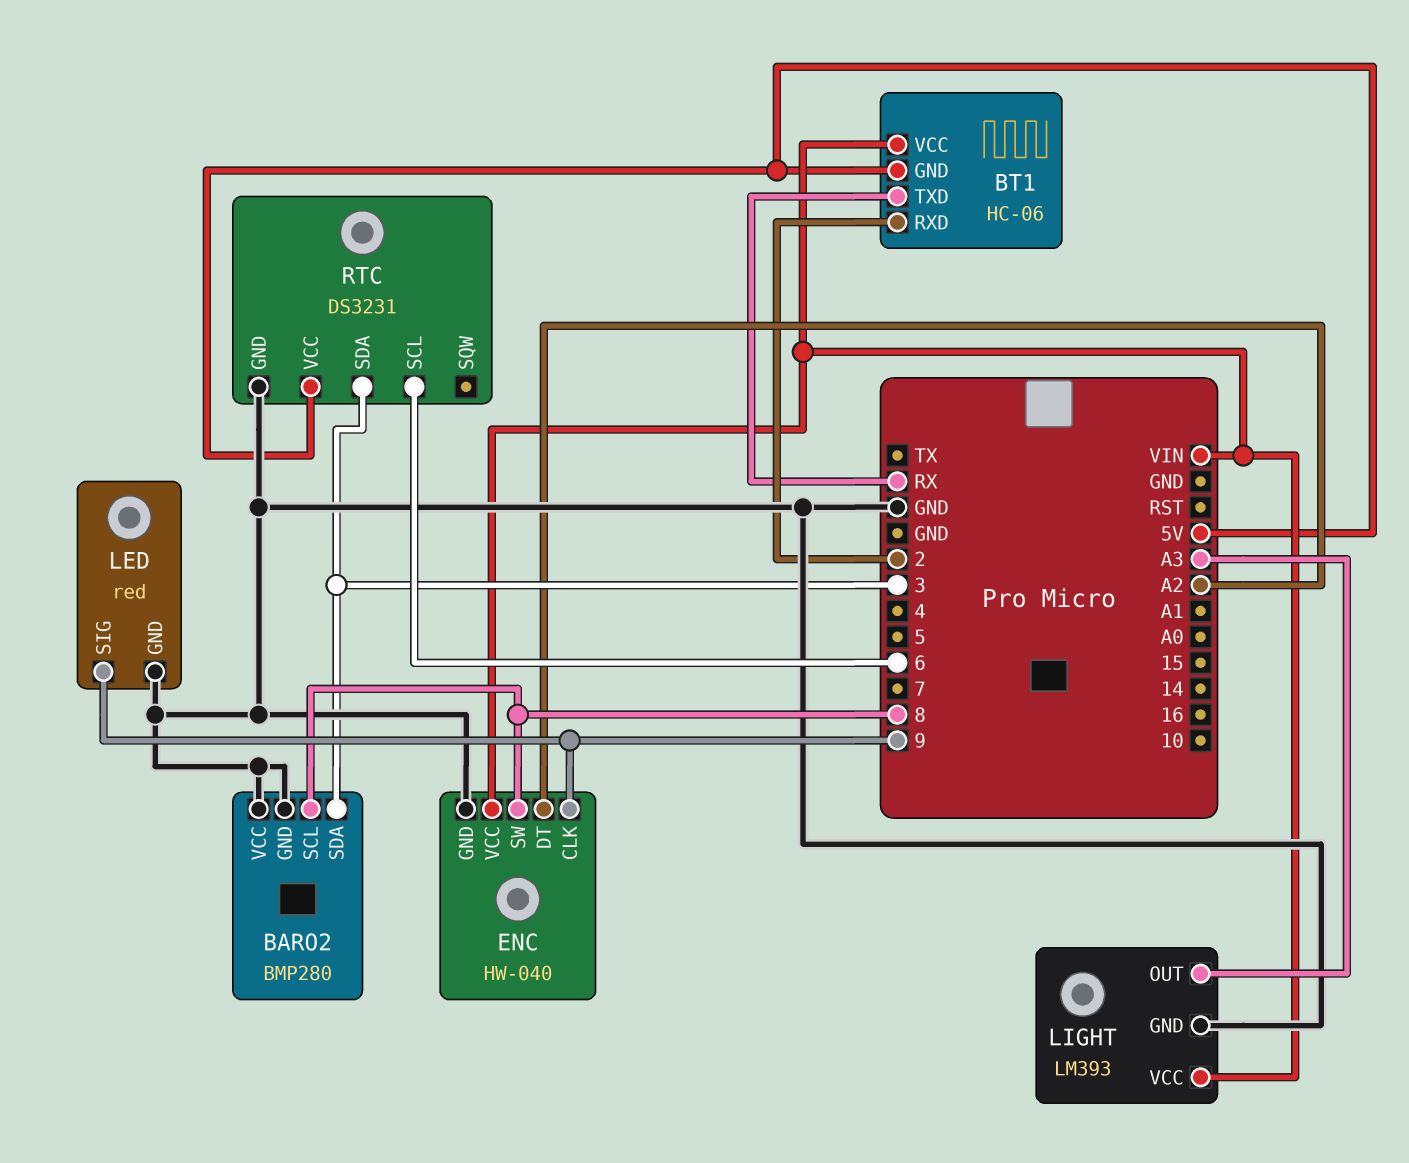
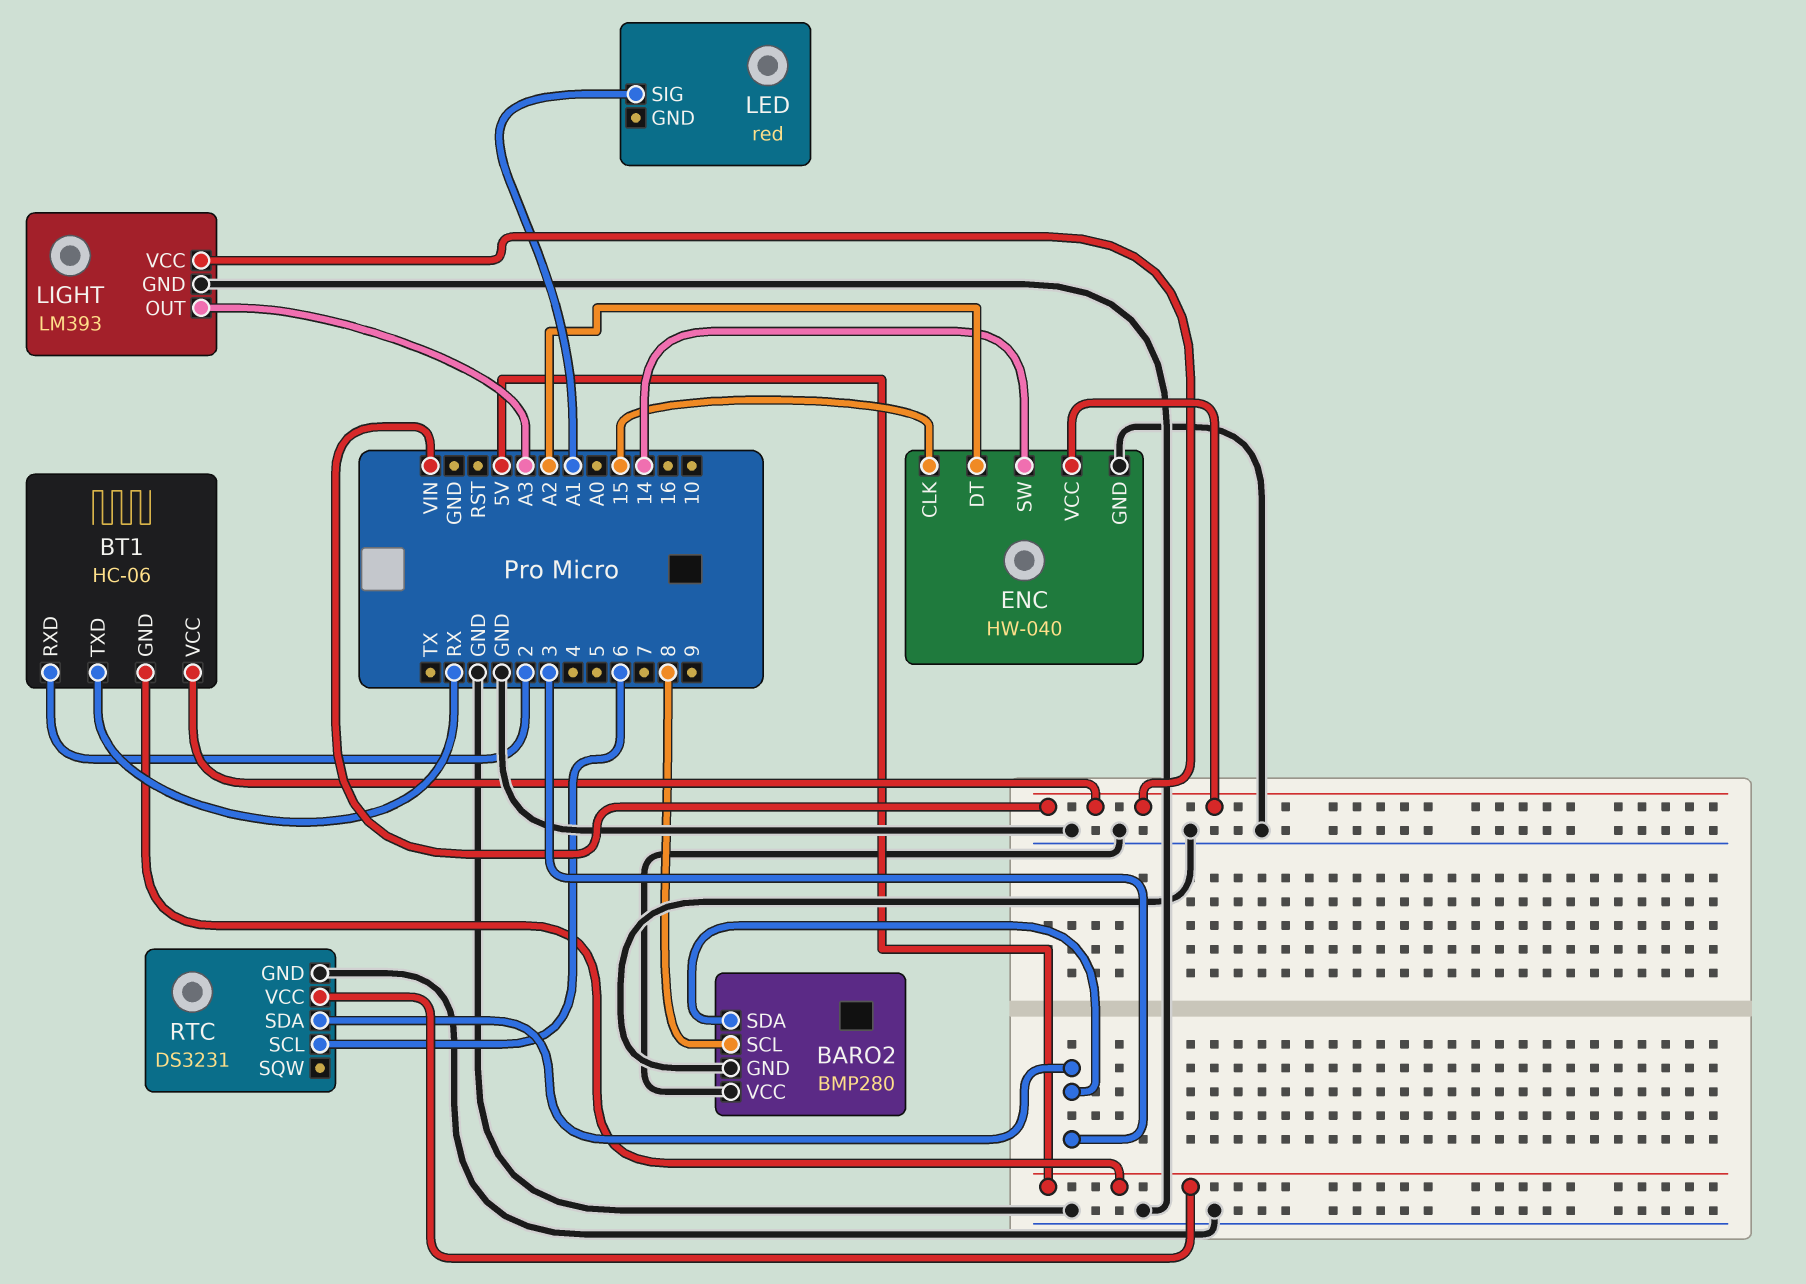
ENC pin CLK: 9 -> 15
ENC pin SW: 8 -> 14
LED pin GND: GND -> none
LED pin SIG: 9 -> A1

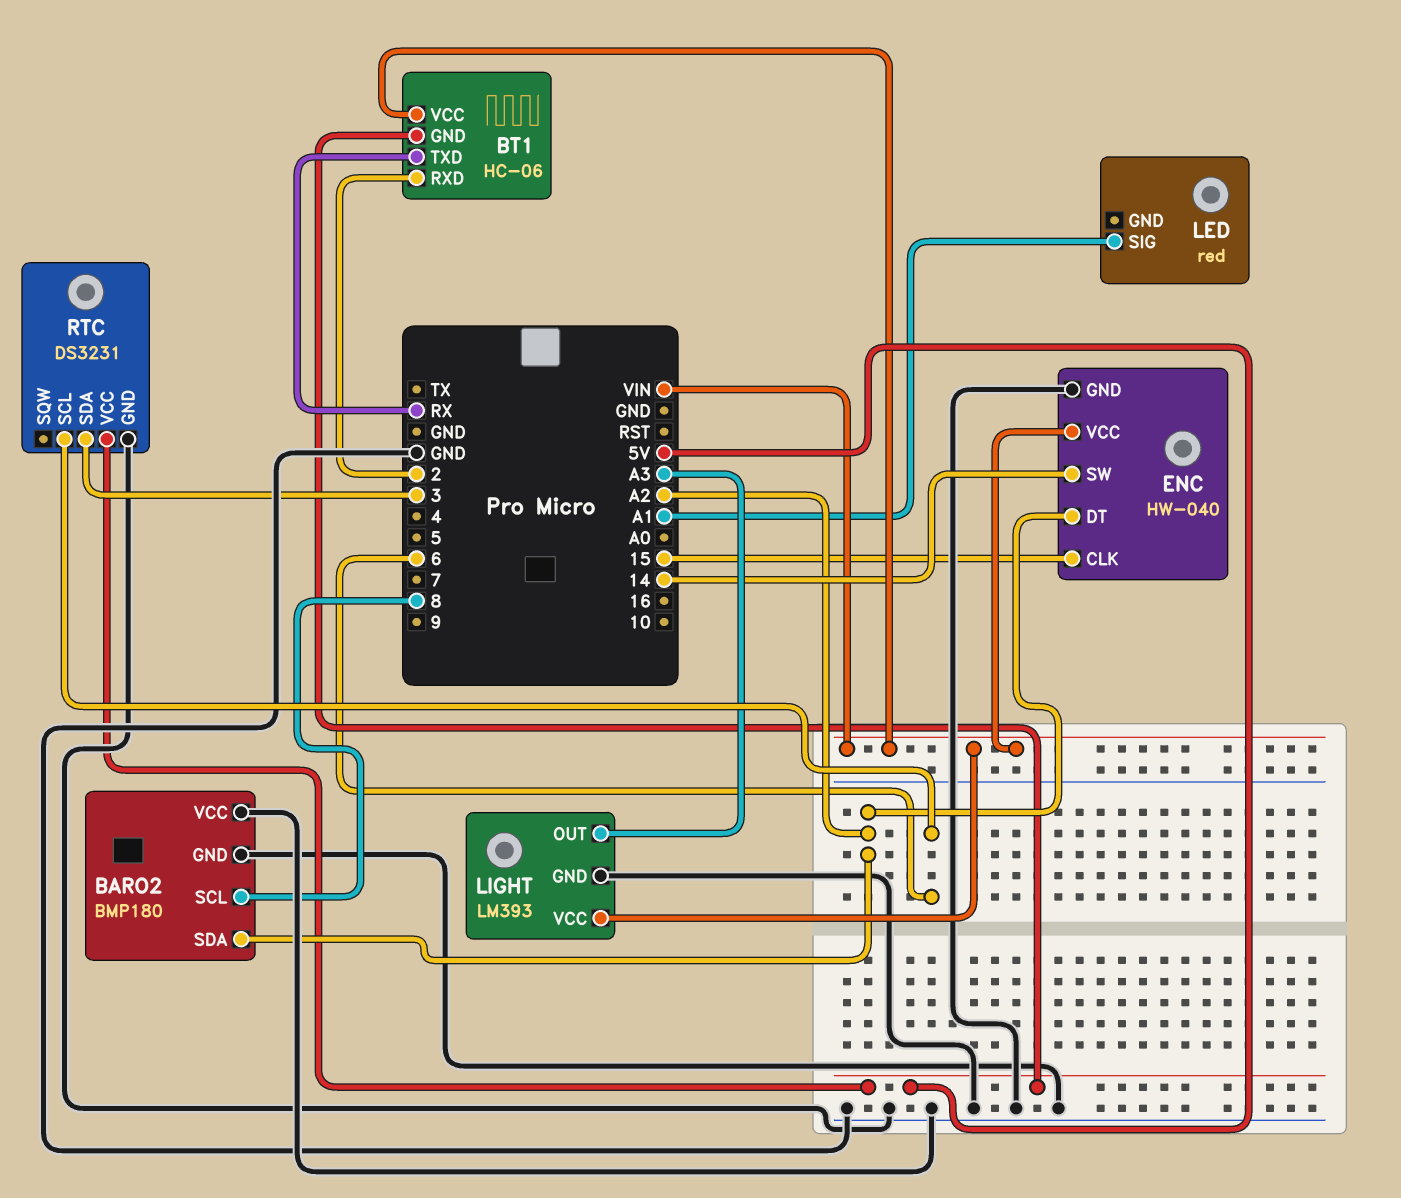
BARO2: BMP280 -> BMP180
BARO2 pin SDA: 3 -> A2

